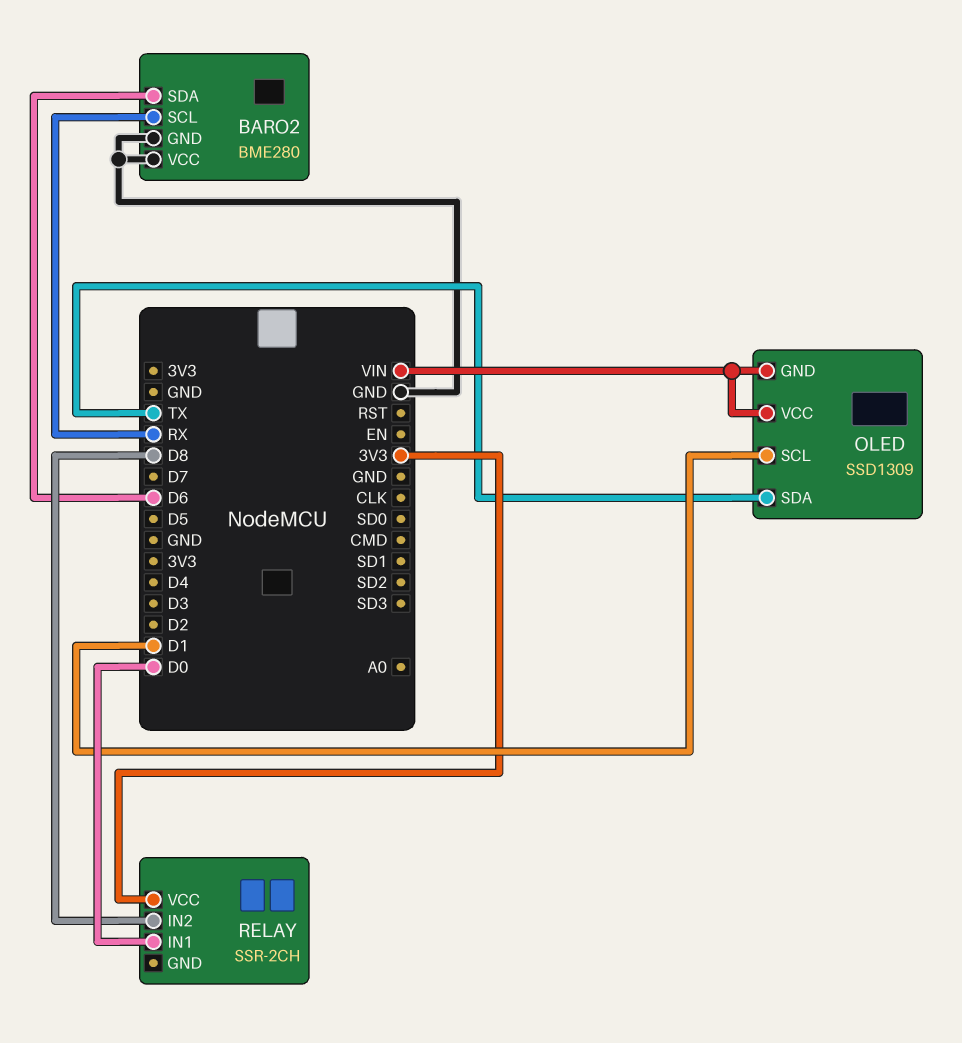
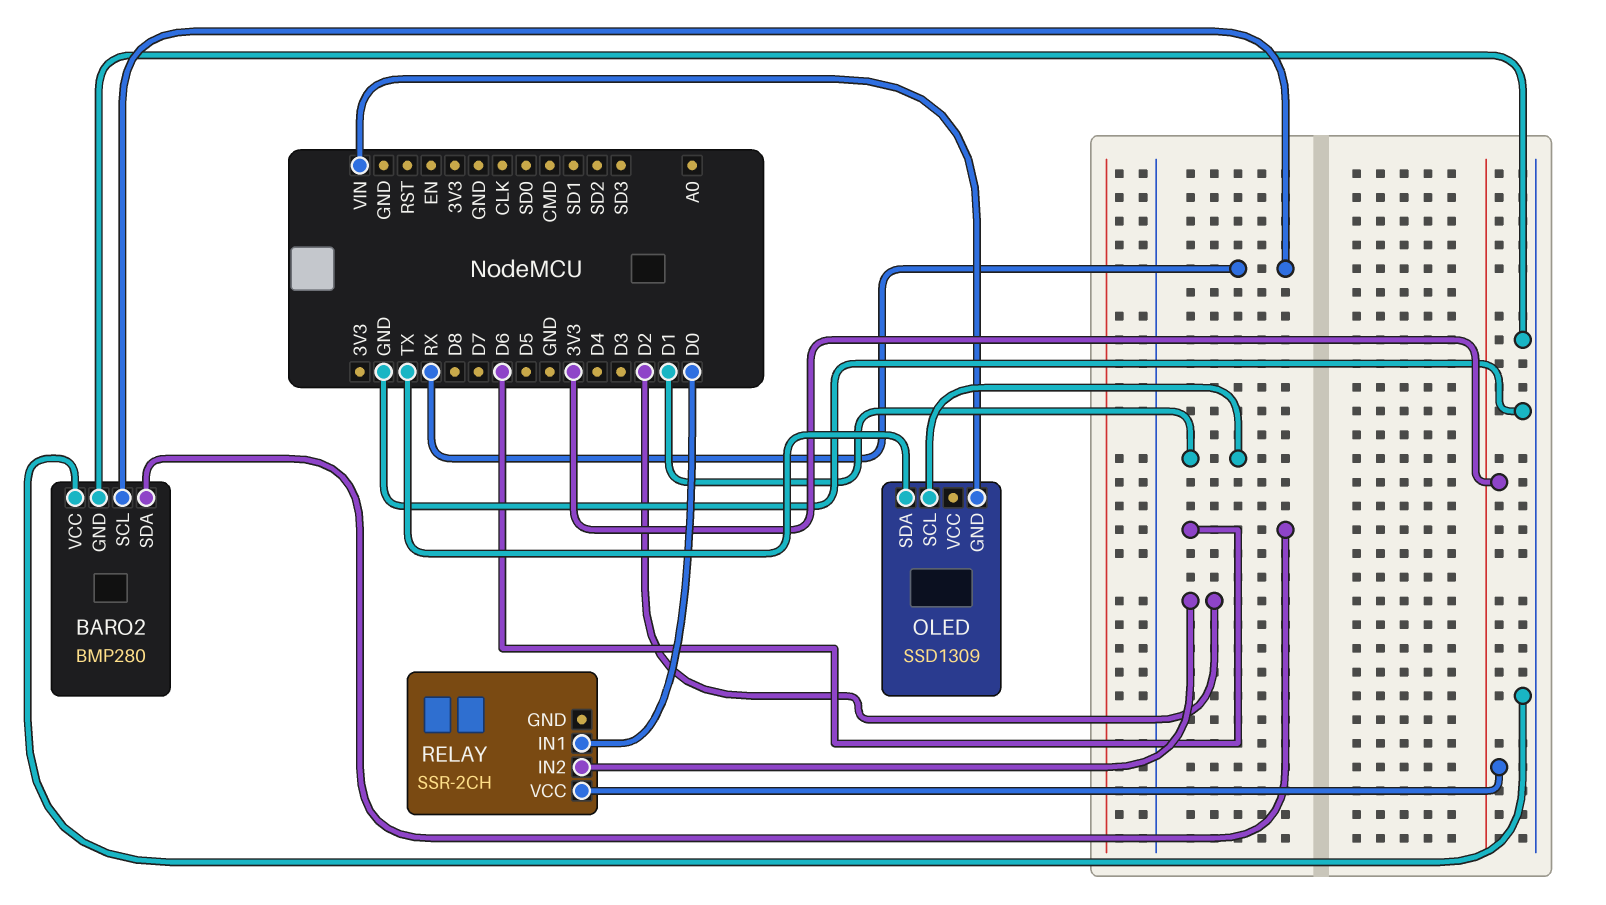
BARO2: BME280 -> BMP280
OLED pin VCC: VIN -> none
RELAY pin IN2: D8 -> D2

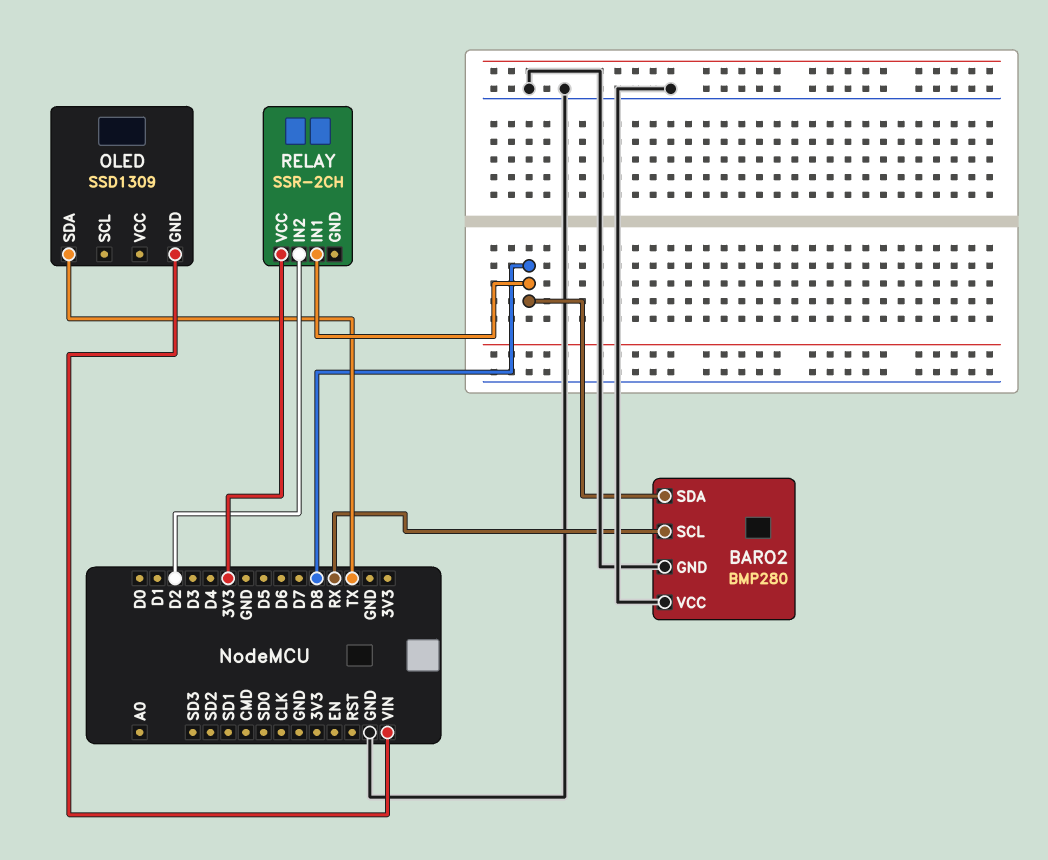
BARO2 pin SDA: D6 -> D8
OLED pin SCL: D1 -> none
RELAY pin IN1: D0 -> D8

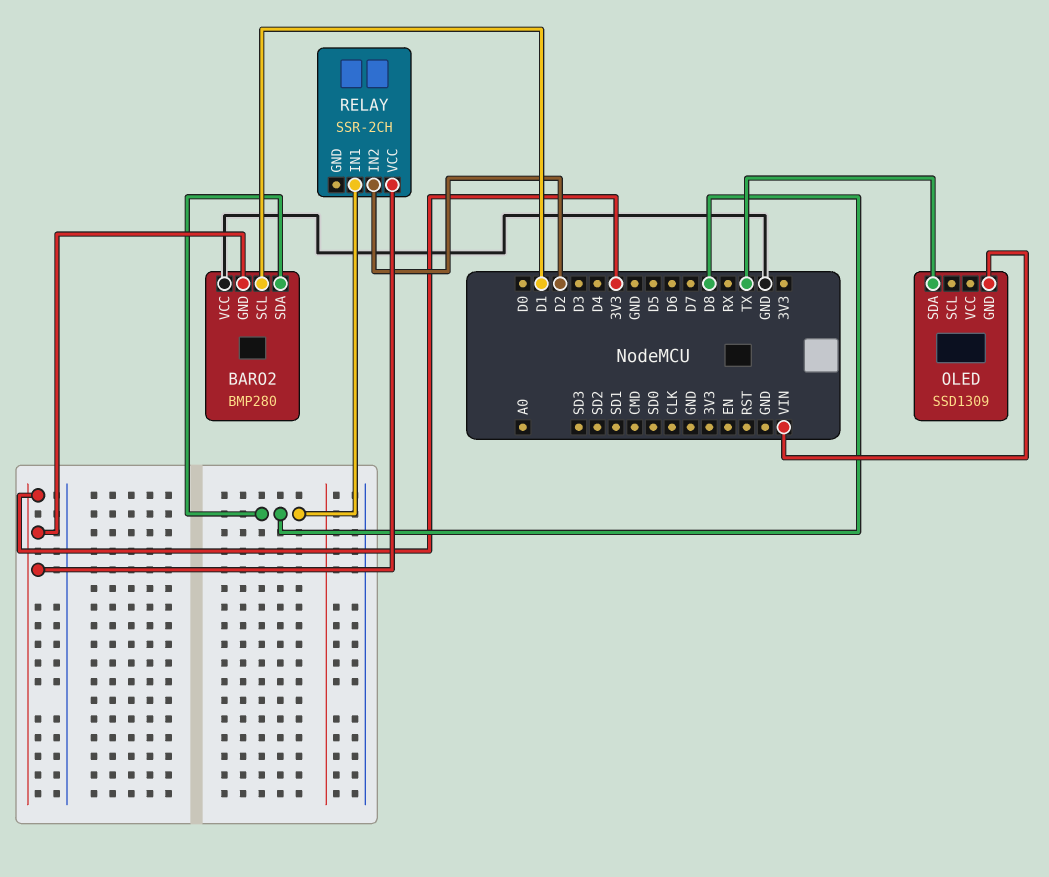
BARO2 pin GND: GND -> 3V3
BARO2 pin SCL: RX -> D1

